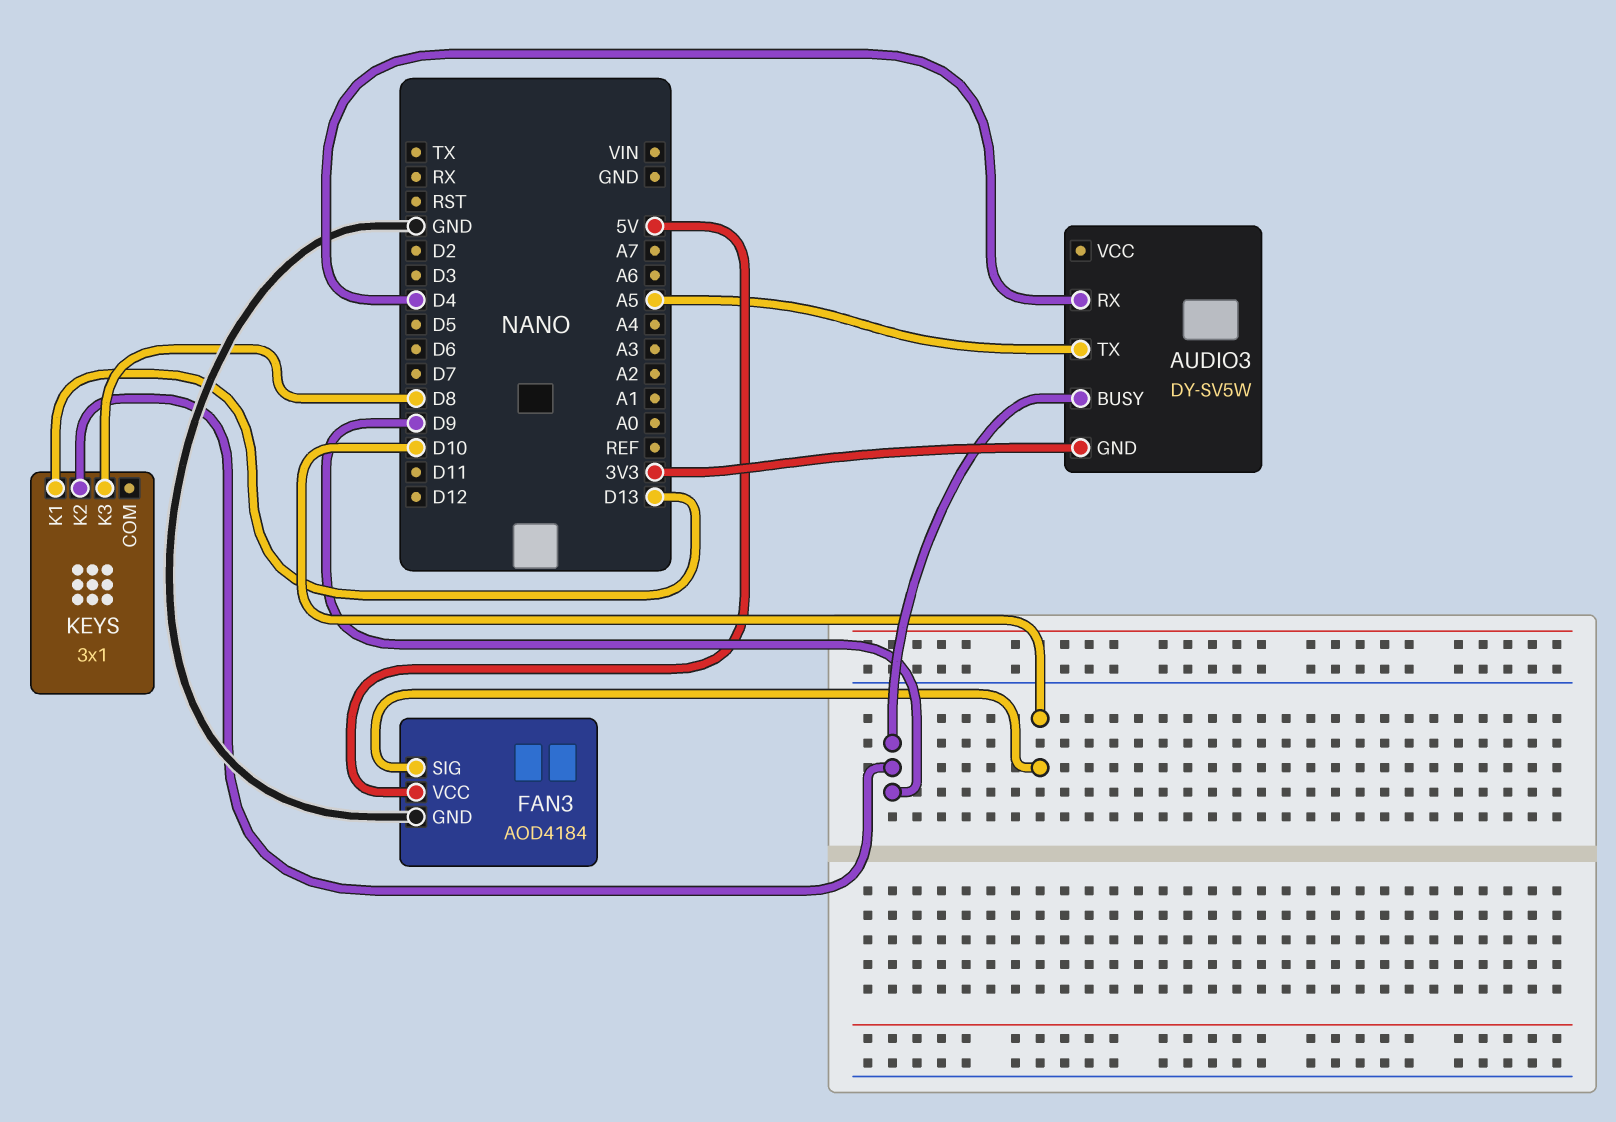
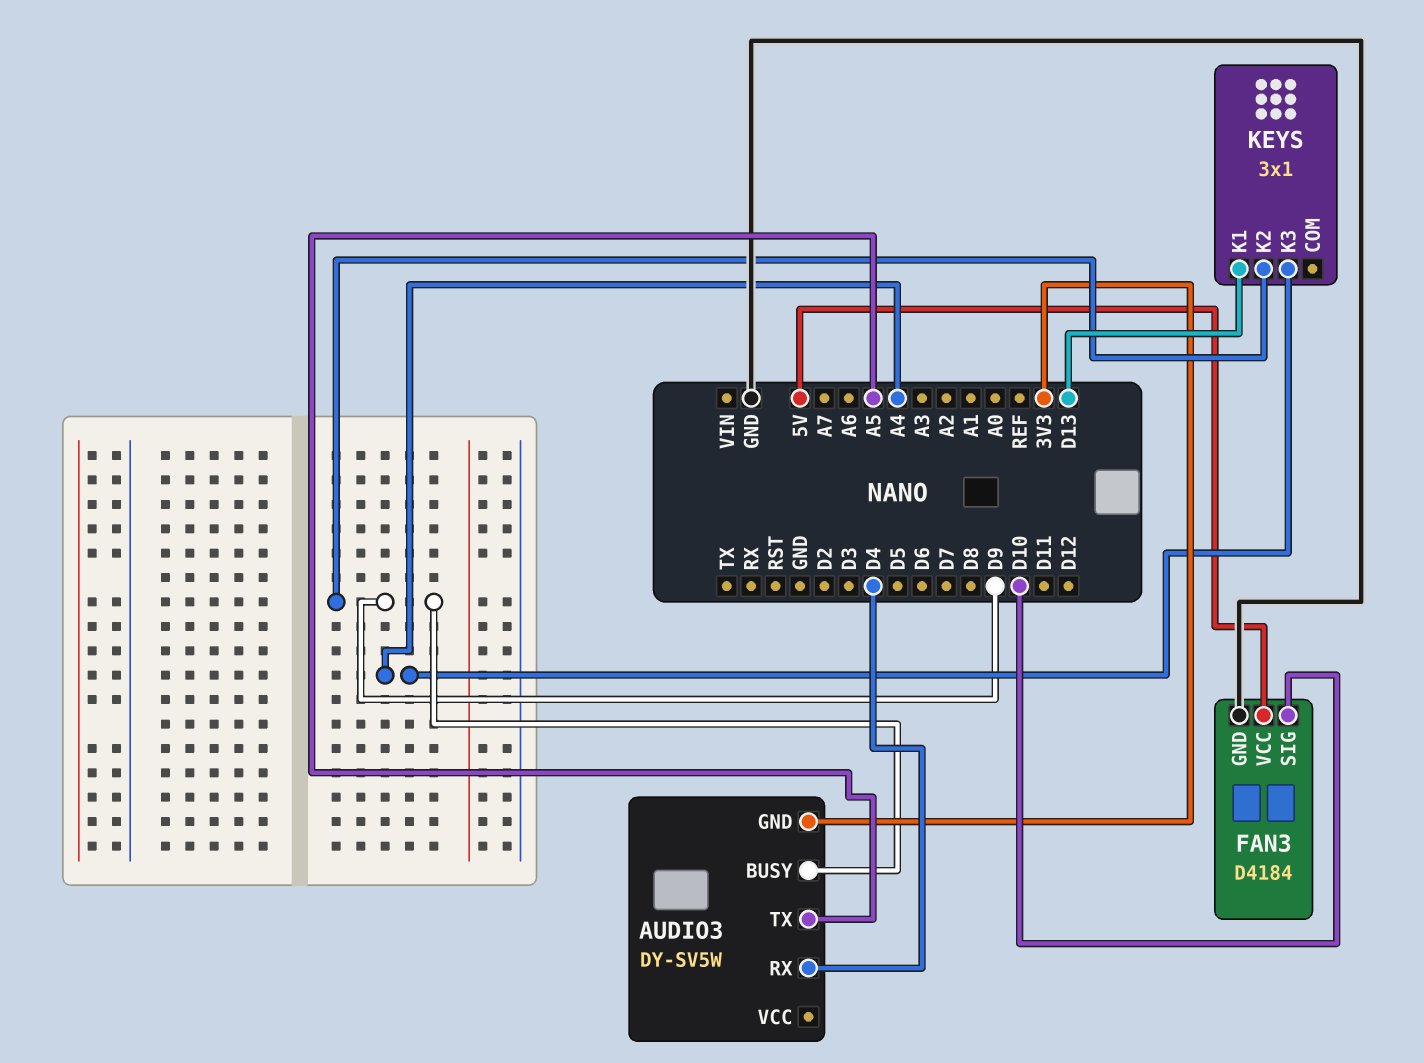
FAN3: AOD4184 -> D4184
KEYS pin K3: D8 -> A4

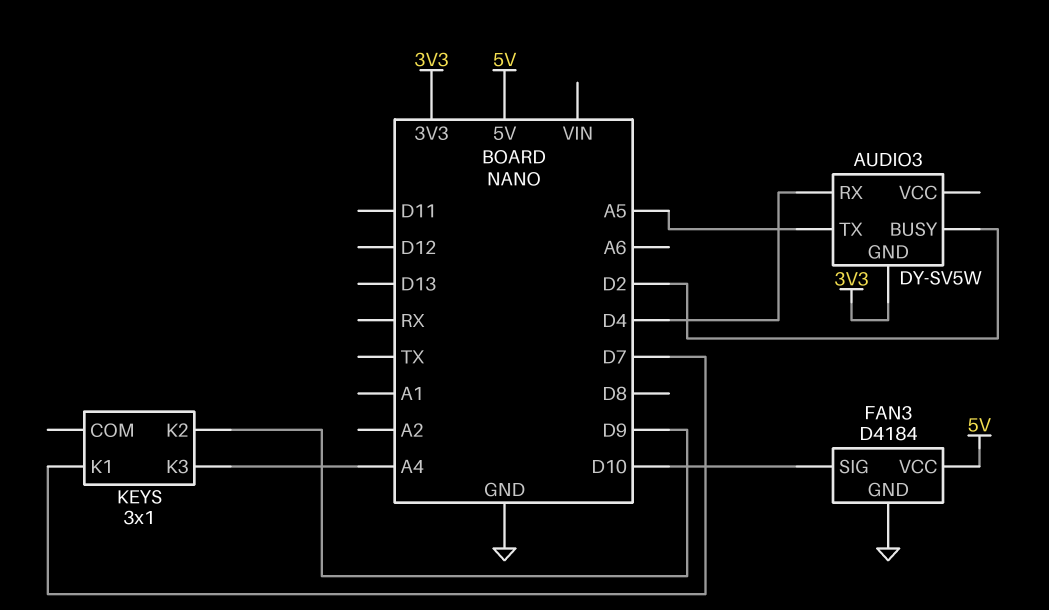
AUDIO3 pin BUSY: D9 -> D2
KEYS pin K1: D13 -> D7

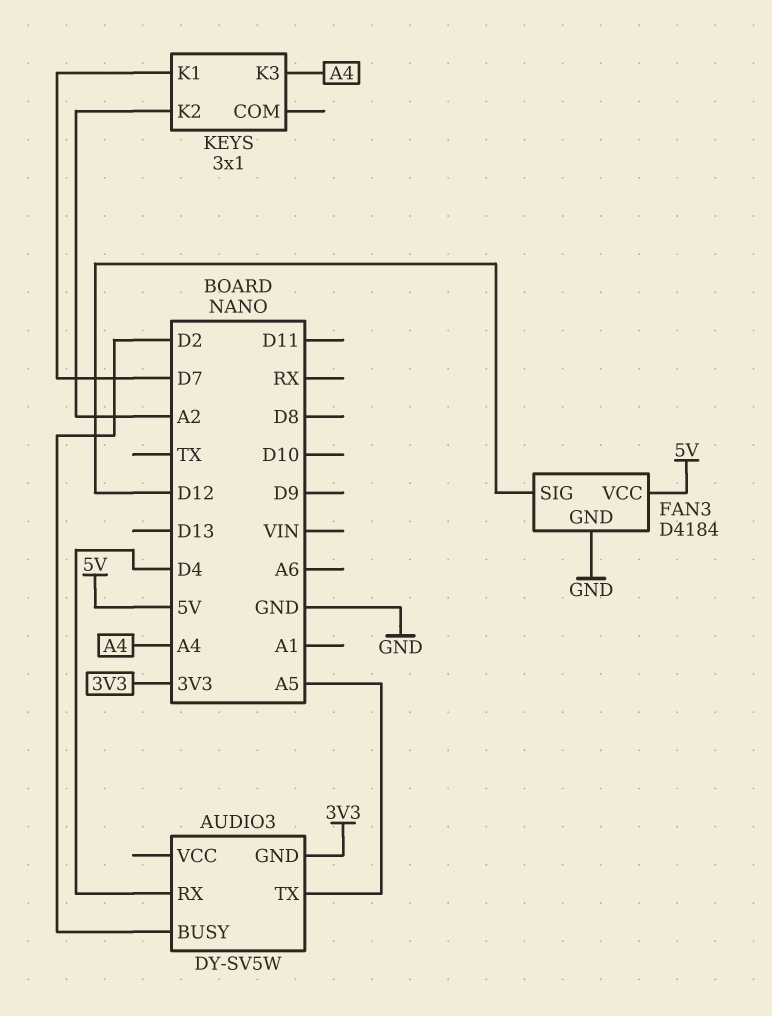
FAN3 pin SIG: D10 -> D12
KEYS pin K2: D9 -> A2

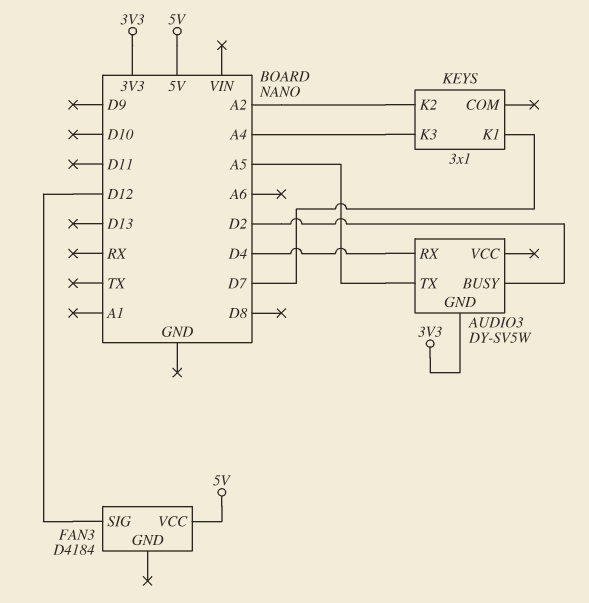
FAN3 pin GND: GND -> none

